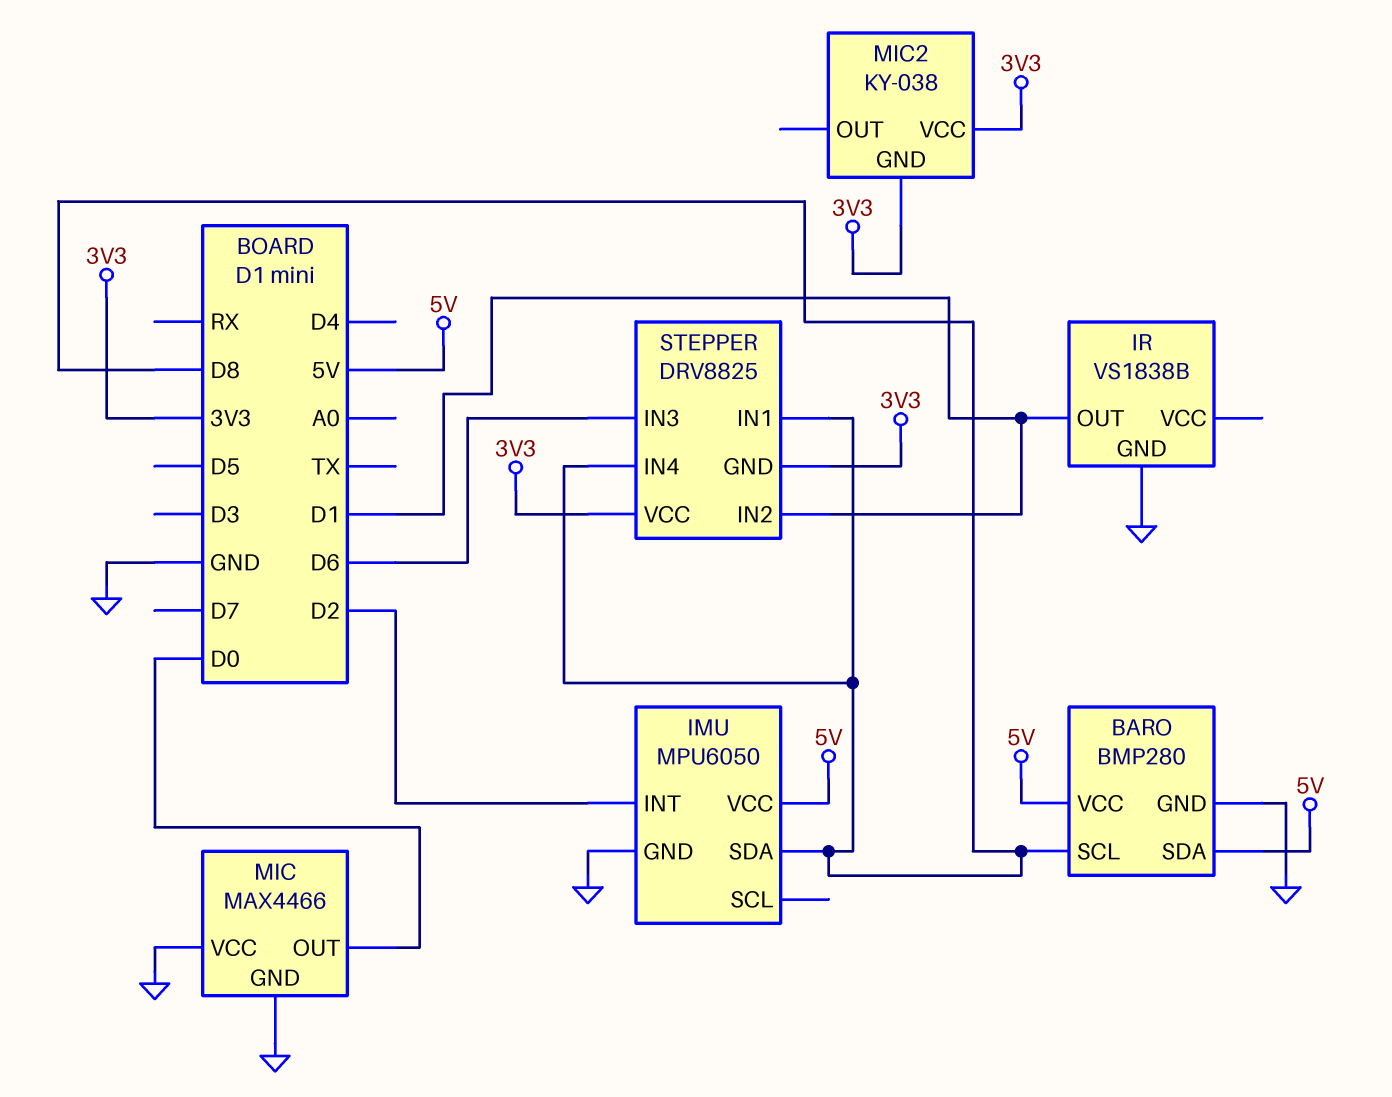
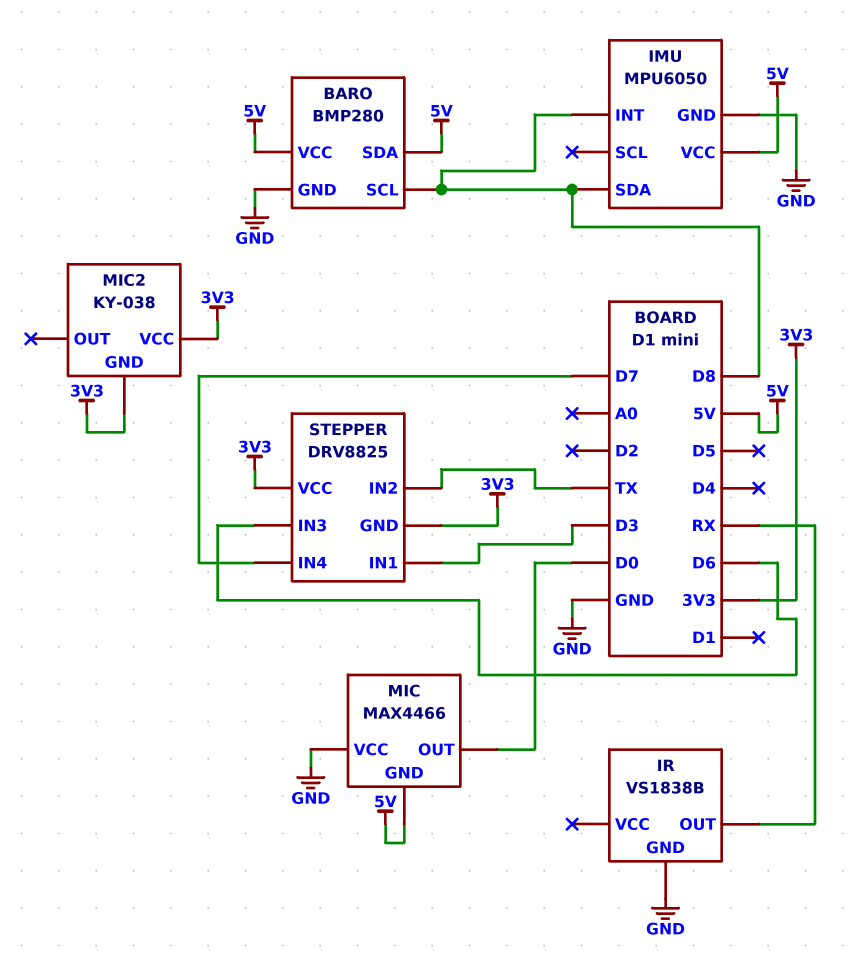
IMU pin INT: D2 -> D8
IR pin OUT: D1 -> RX
MIC pin GND: GND -> 5V
STEPPER pin IN1: D8 -> D3
STEPPER pin IN2: D1 -> TX
STEPPER pin IN4: D8 -> D7

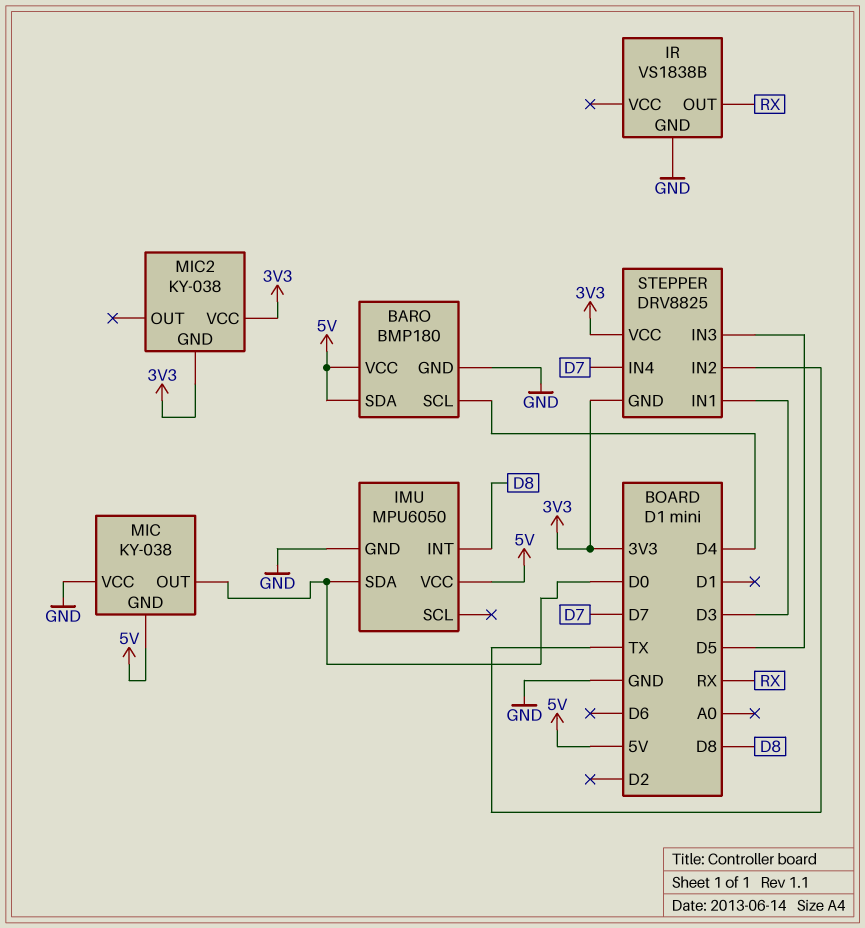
BARO: BMP280 -> BMP180
BARO pin SCL: D8 -> D4
IMU pin SDA: D8 -> D0
MIC: MAX4466 -> KY-038
STEPPER pin IN3: D6 -> D5

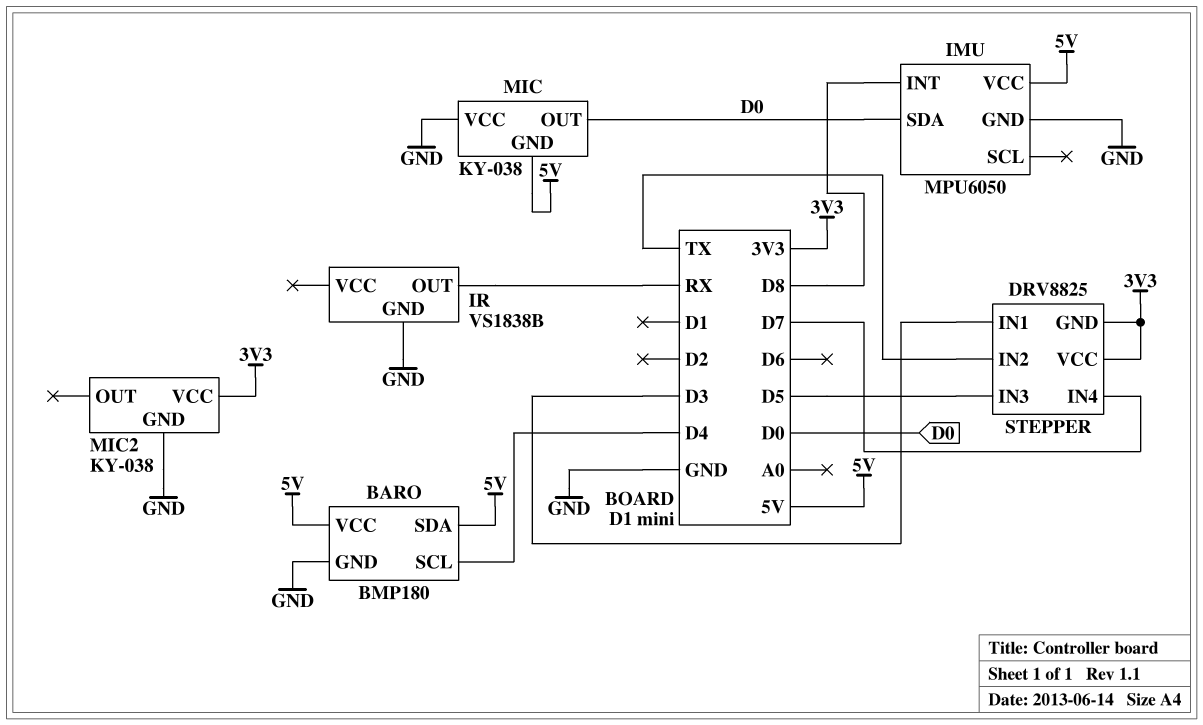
MIC2 pin GND: 3V3 -> GND

